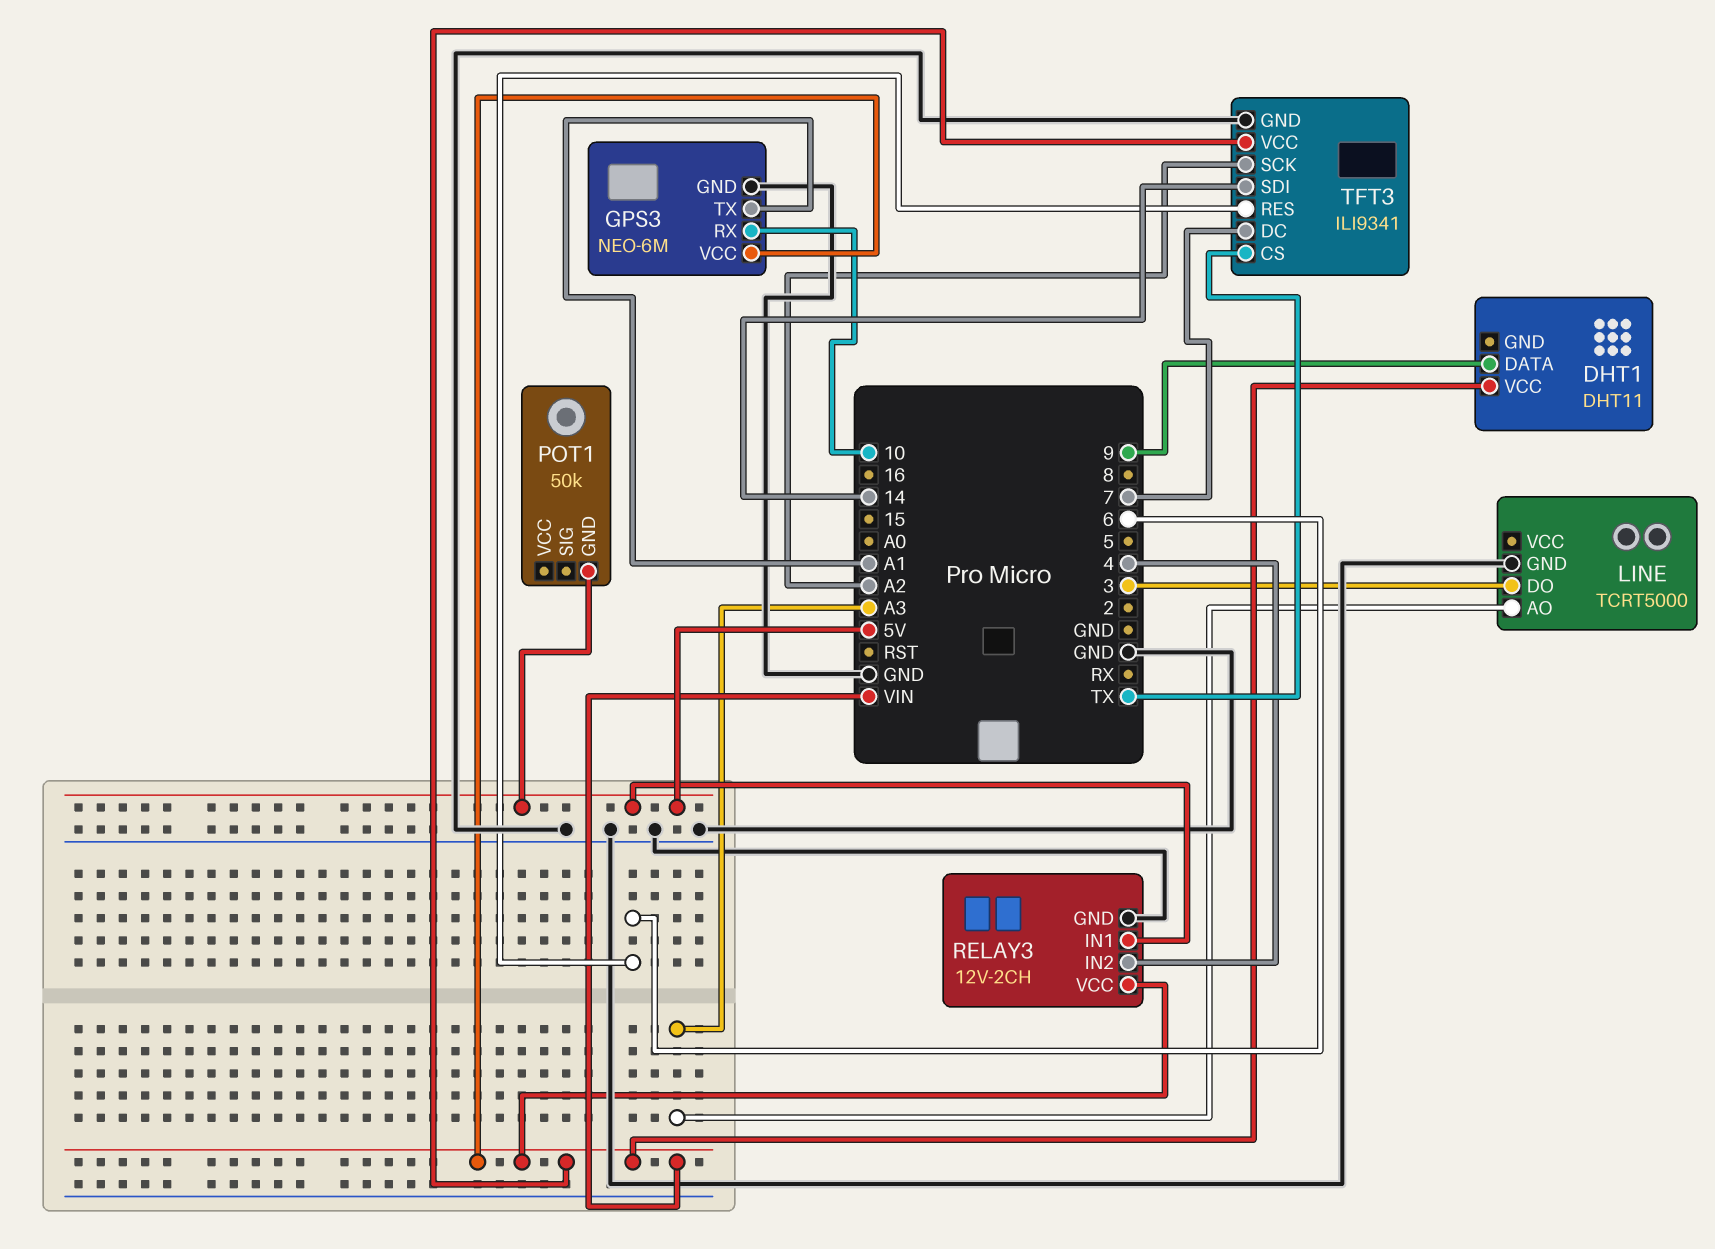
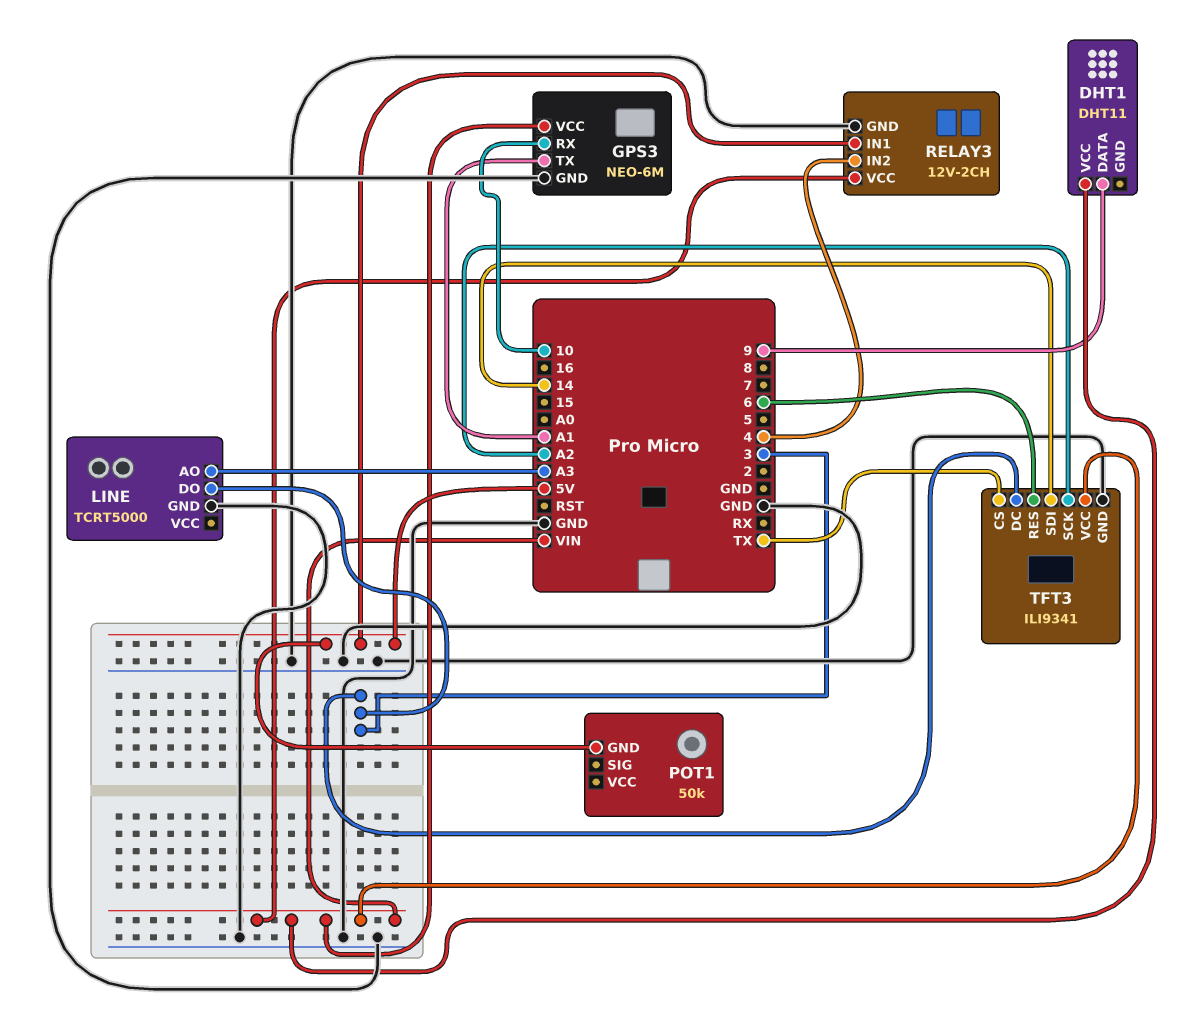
TFT3 pin DC: 7 -> 3

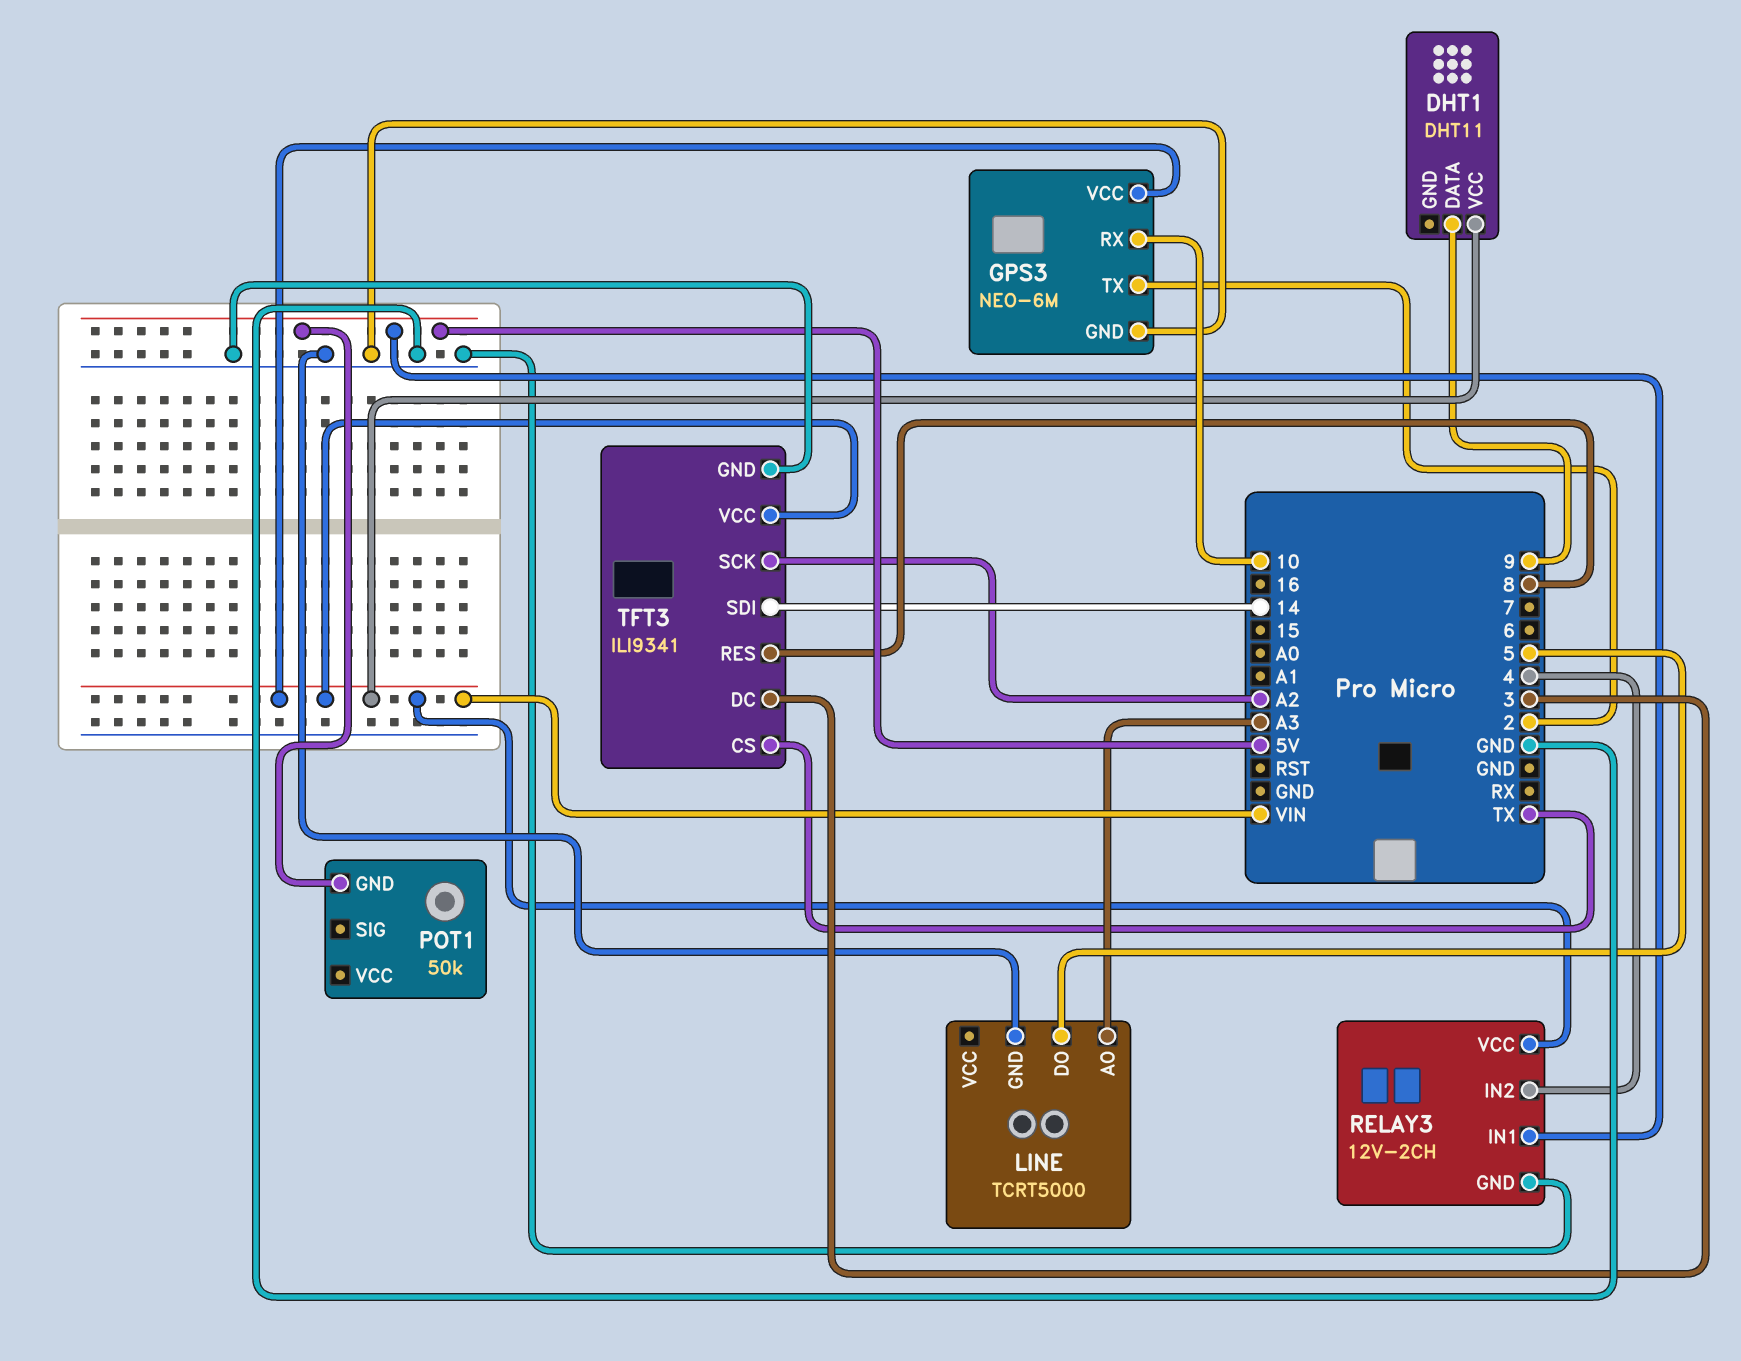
GPS3 pin TX: A1 -> 2
LINE pin DO: 3 -> 5
TFT3 pin RES: 6 -> 8

